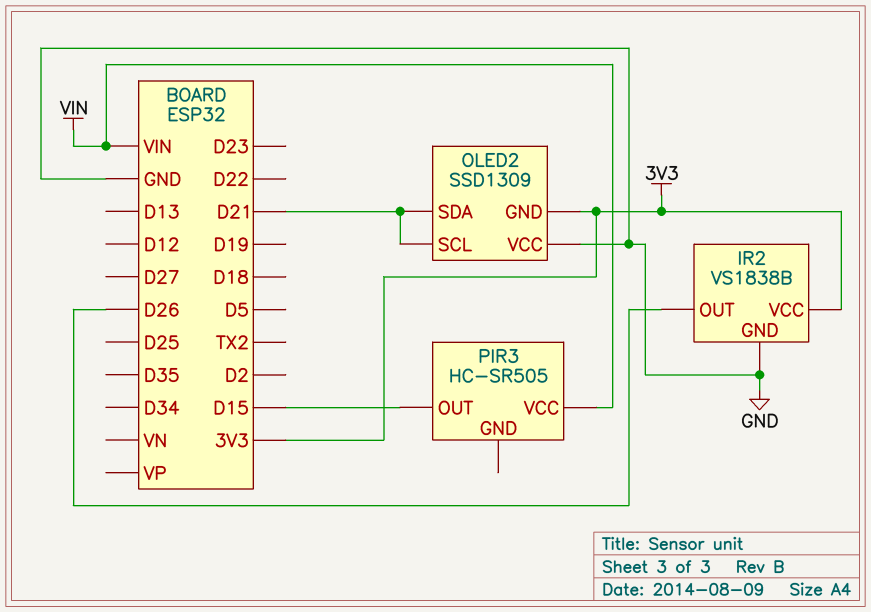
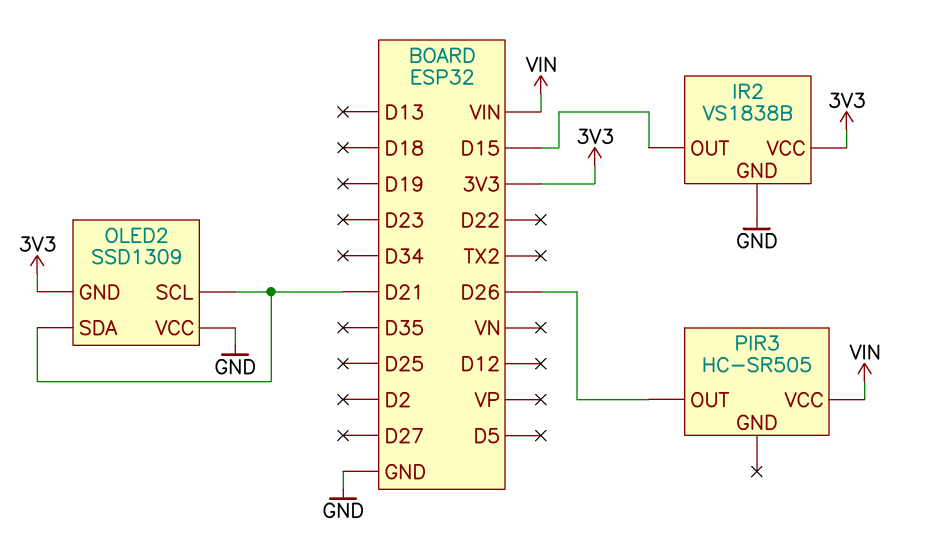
IR2 pin OUT: D26 -> D15
PIR3 pin OUT: D15 -> D26

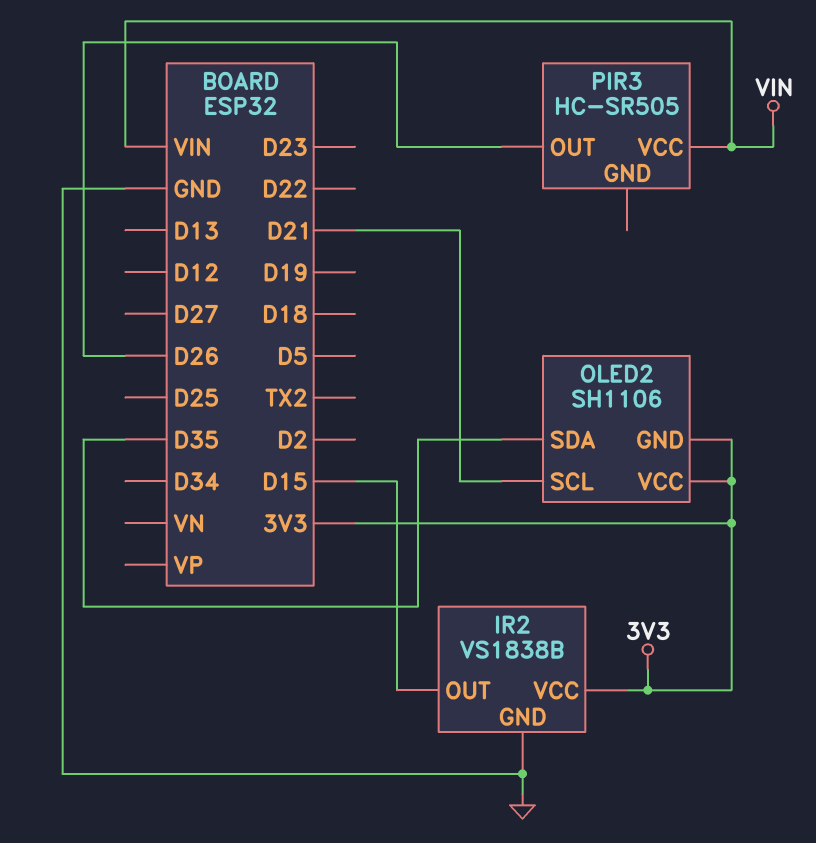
OLED2: SSD1309 -> SH1106
OLED2 pin SDA: D21 -> D35
OLED2 pin VCC: GND -> 3V3

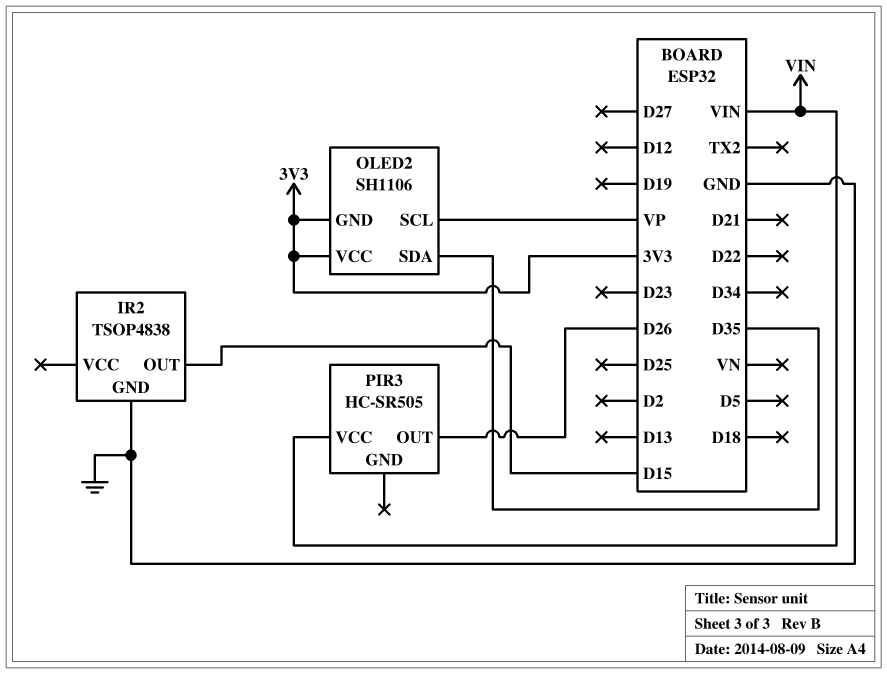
IR2: VS1838B -> TSOP4838
IR2 pin VCC: 3V3 -> none
OLED2 pin SCL: D21 -> VP

